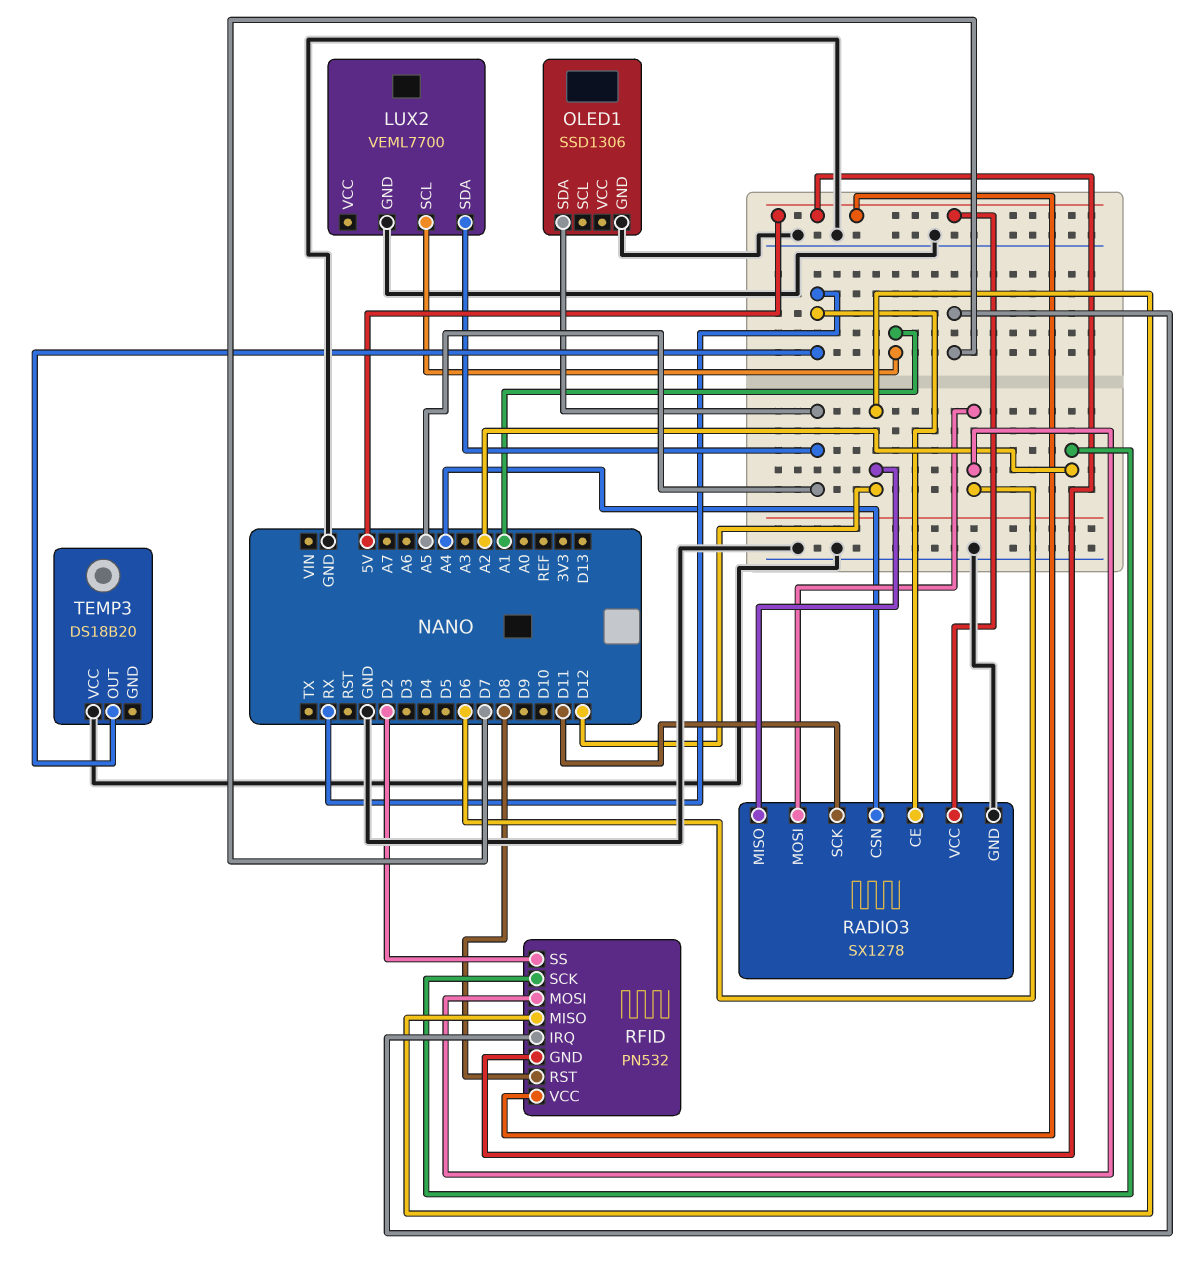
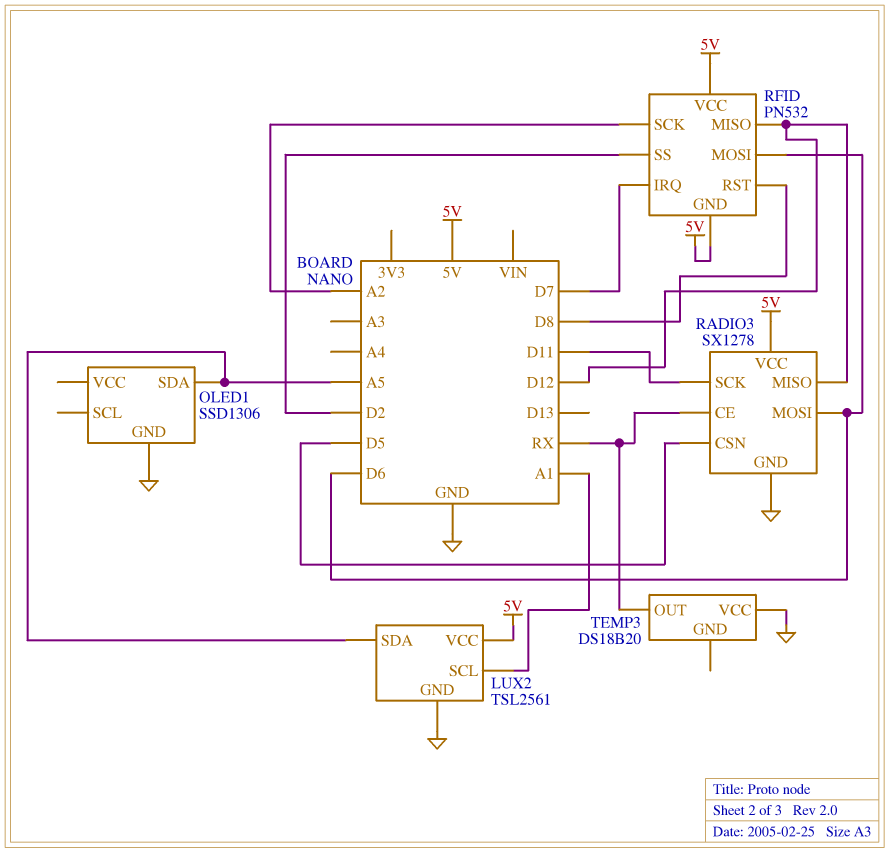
LUX2: VEML7700 -> TSL2561
LUX2 pin VCC: none -> 5V
RADIO3 pin CSN: A4 -> D5

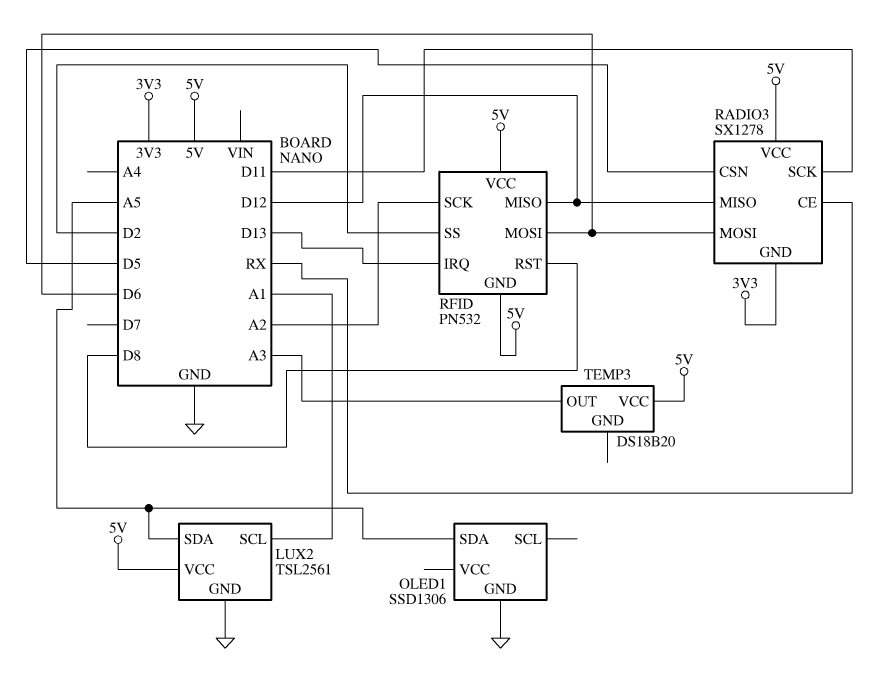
RADIO3 pin GND: GND -> 3V3
RFID pin IRQ: D7 -> D13
TEMP3 pin OUT: RX -> A3
TEMP3 pin VCC: GND -> 5V

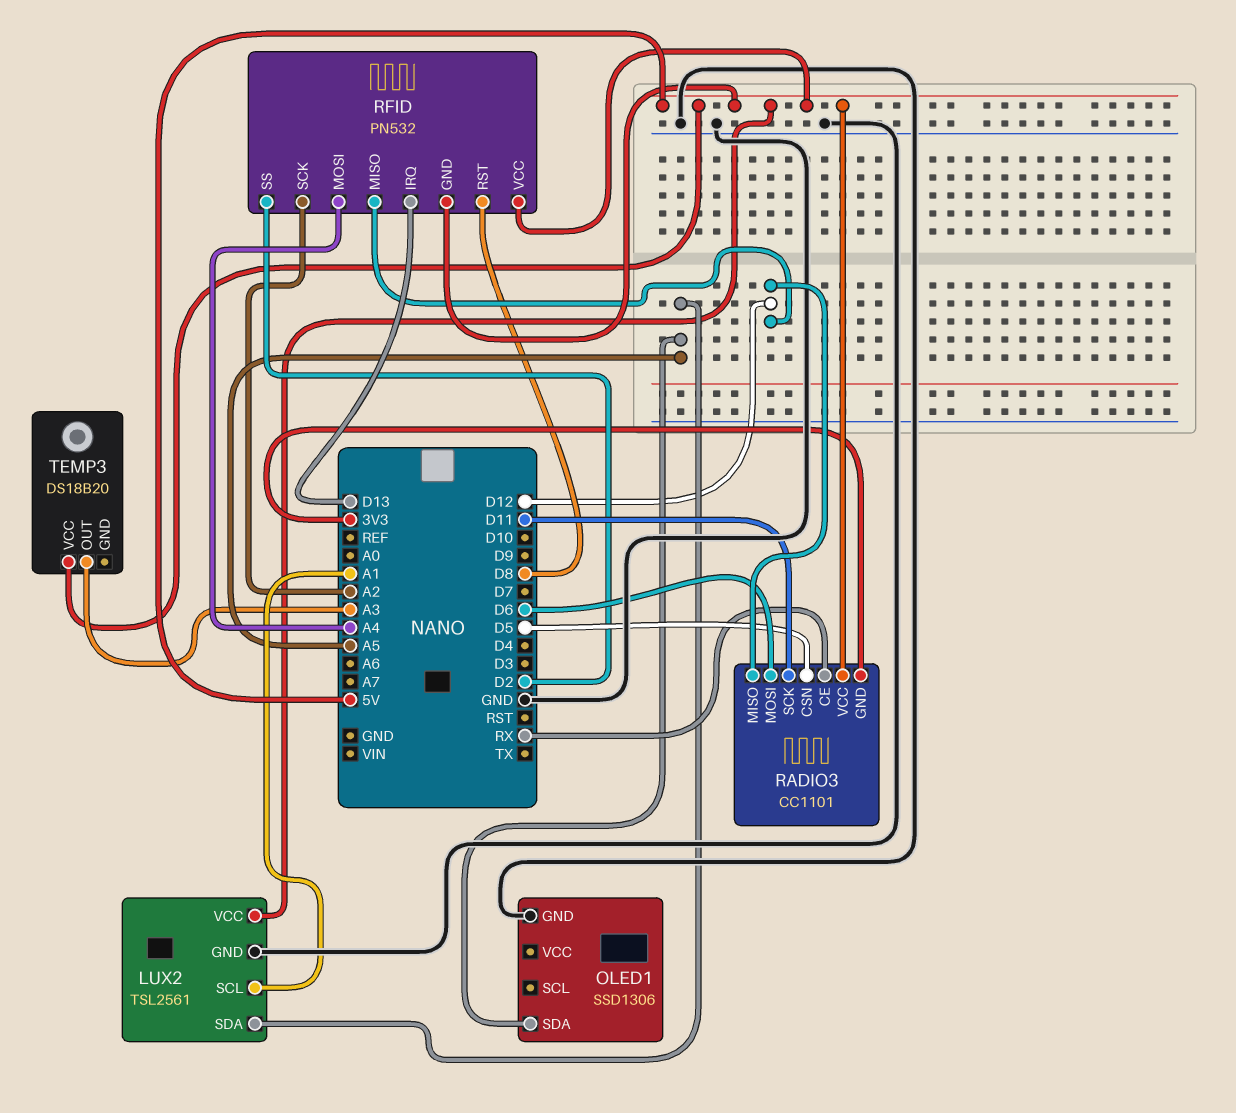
RADIO3: SX1278 -> CC1101
RFID pin MOSI: D6 -> A4

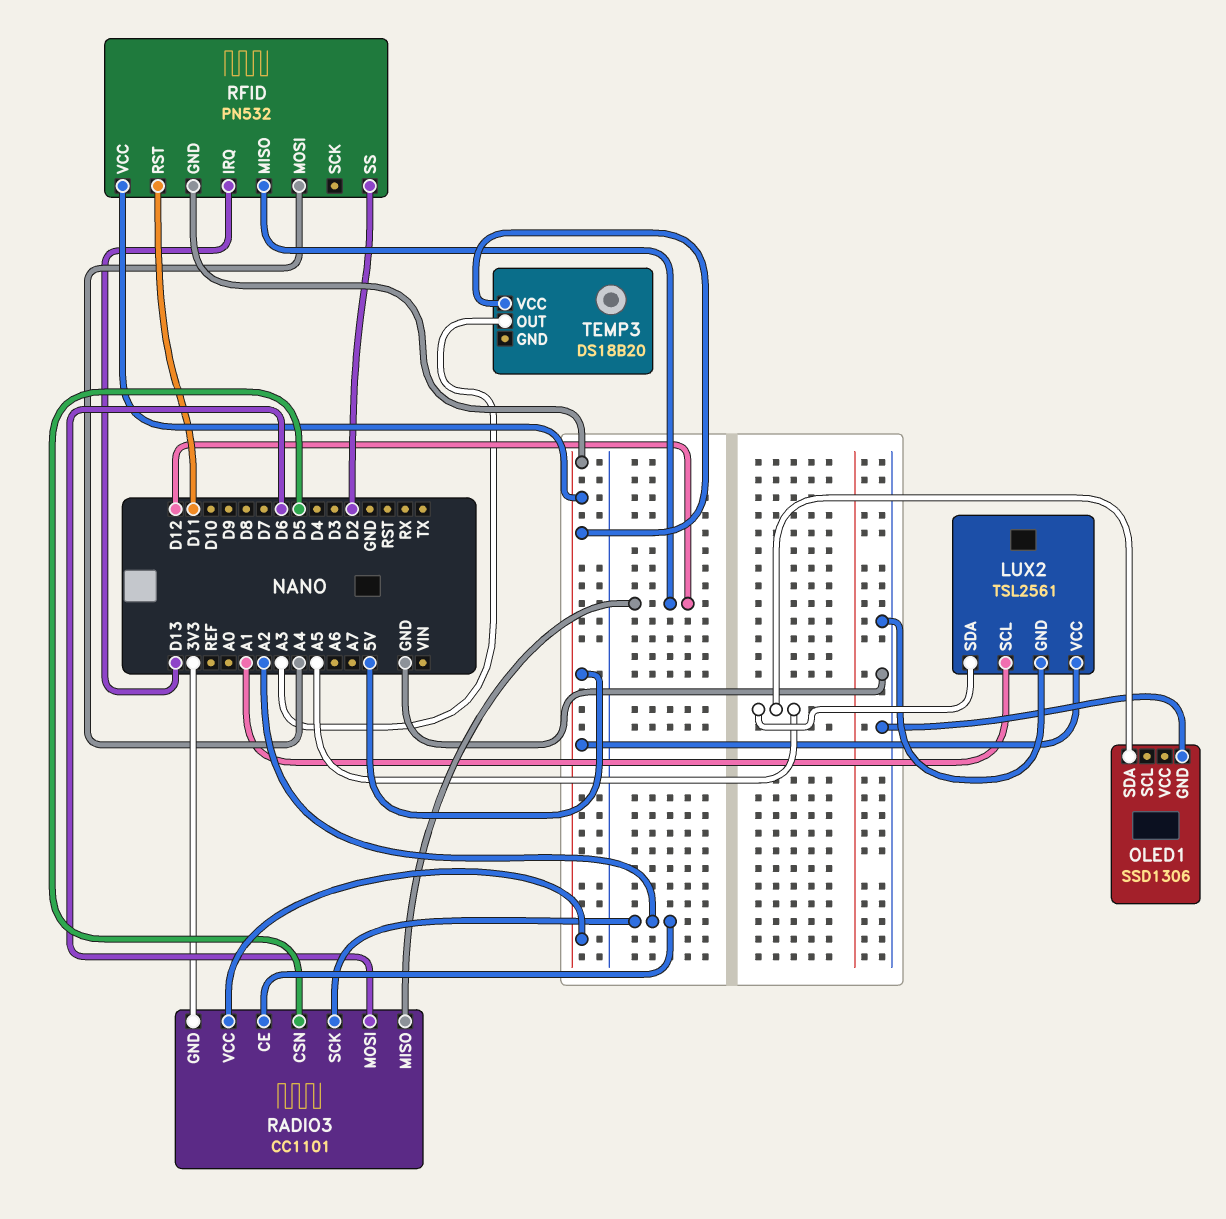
RADIO3 pin CE: RX -> A2
RADIO3 pin SCK: D11 -> A2
RFID pin RST: D8 -> D11
RFID pin SCK: A2 -> none

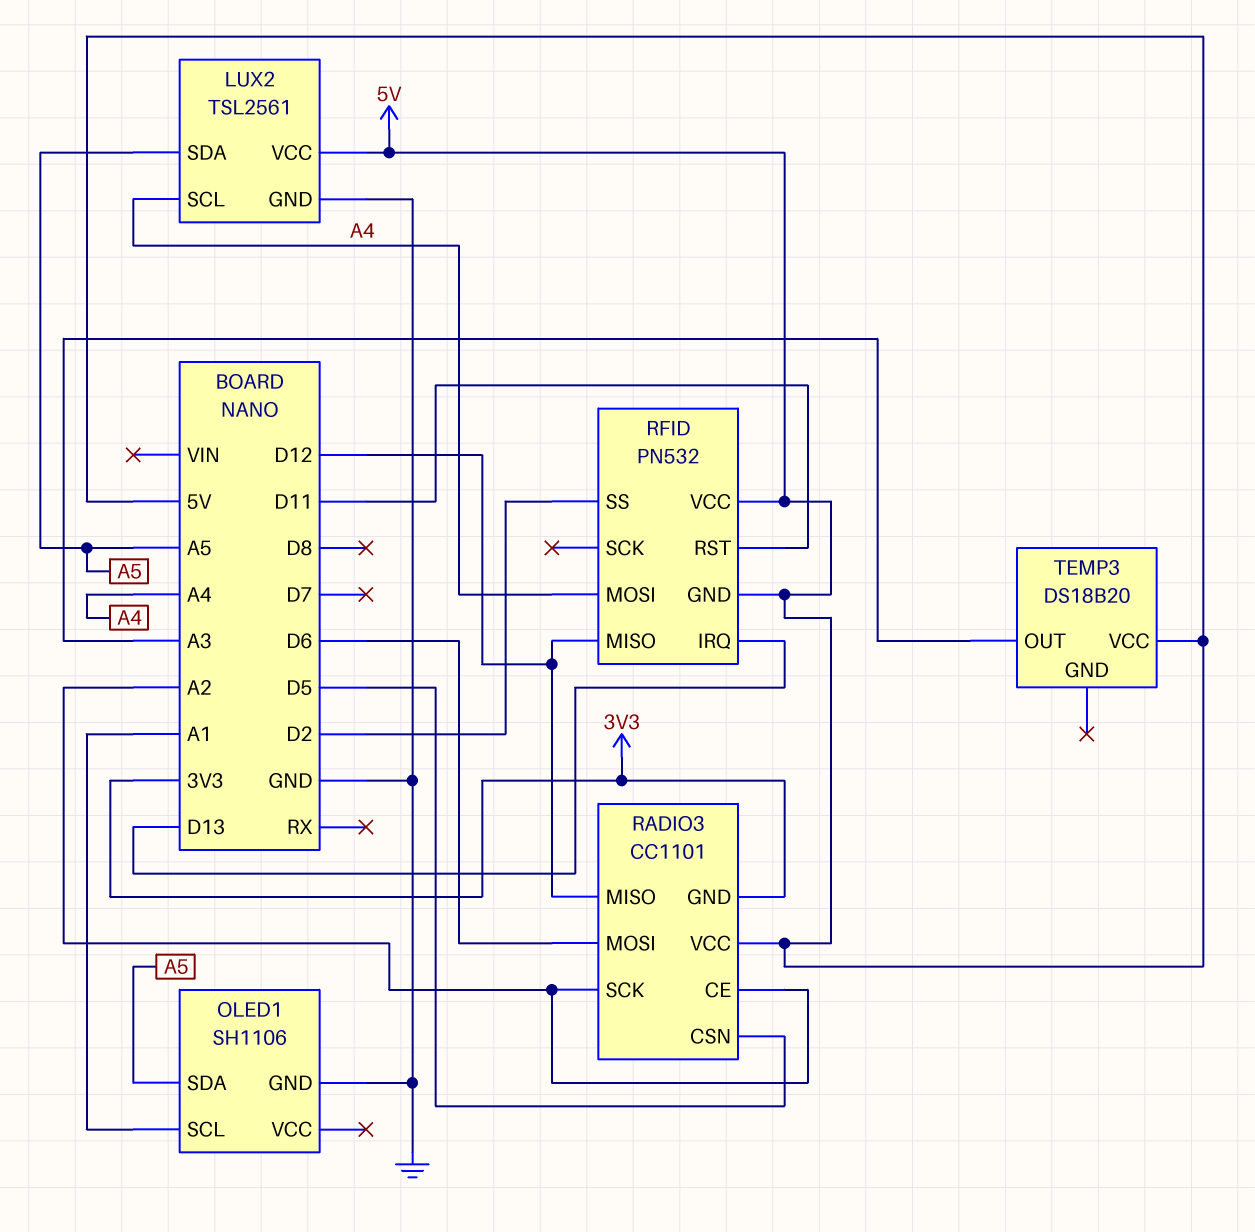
LUX2 pin SCL: A1 -> A4
OLED1: SSD1306 -> SH1106
OLED1 pin SCL: none -> A1

